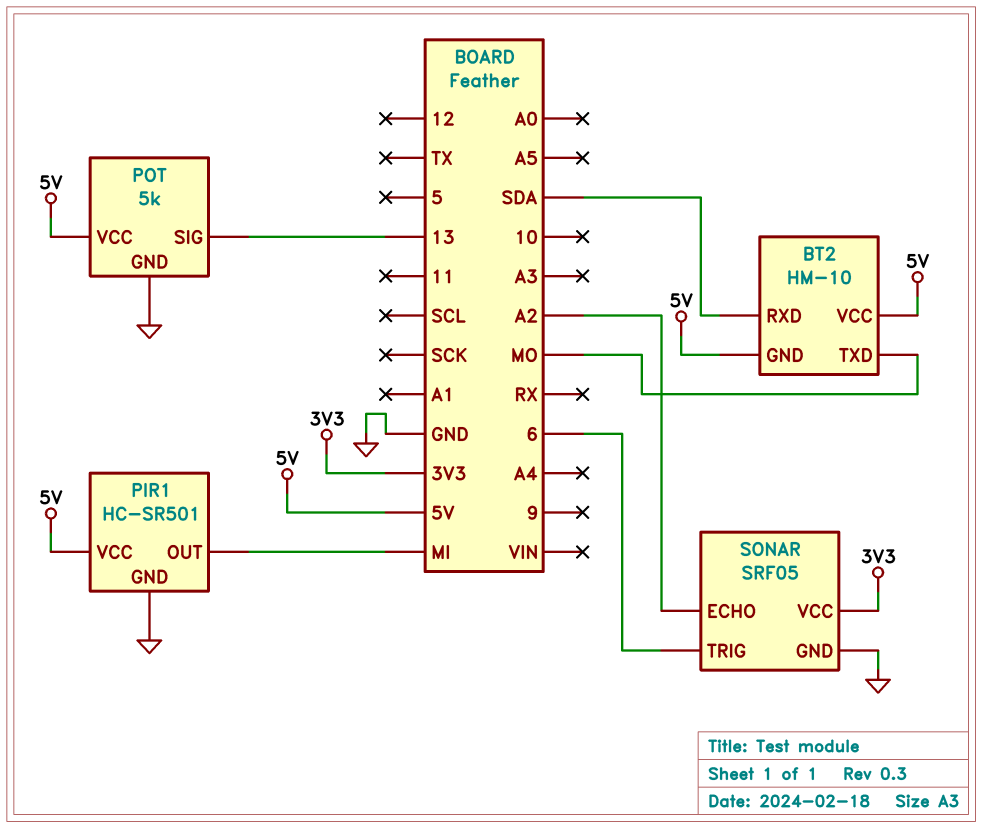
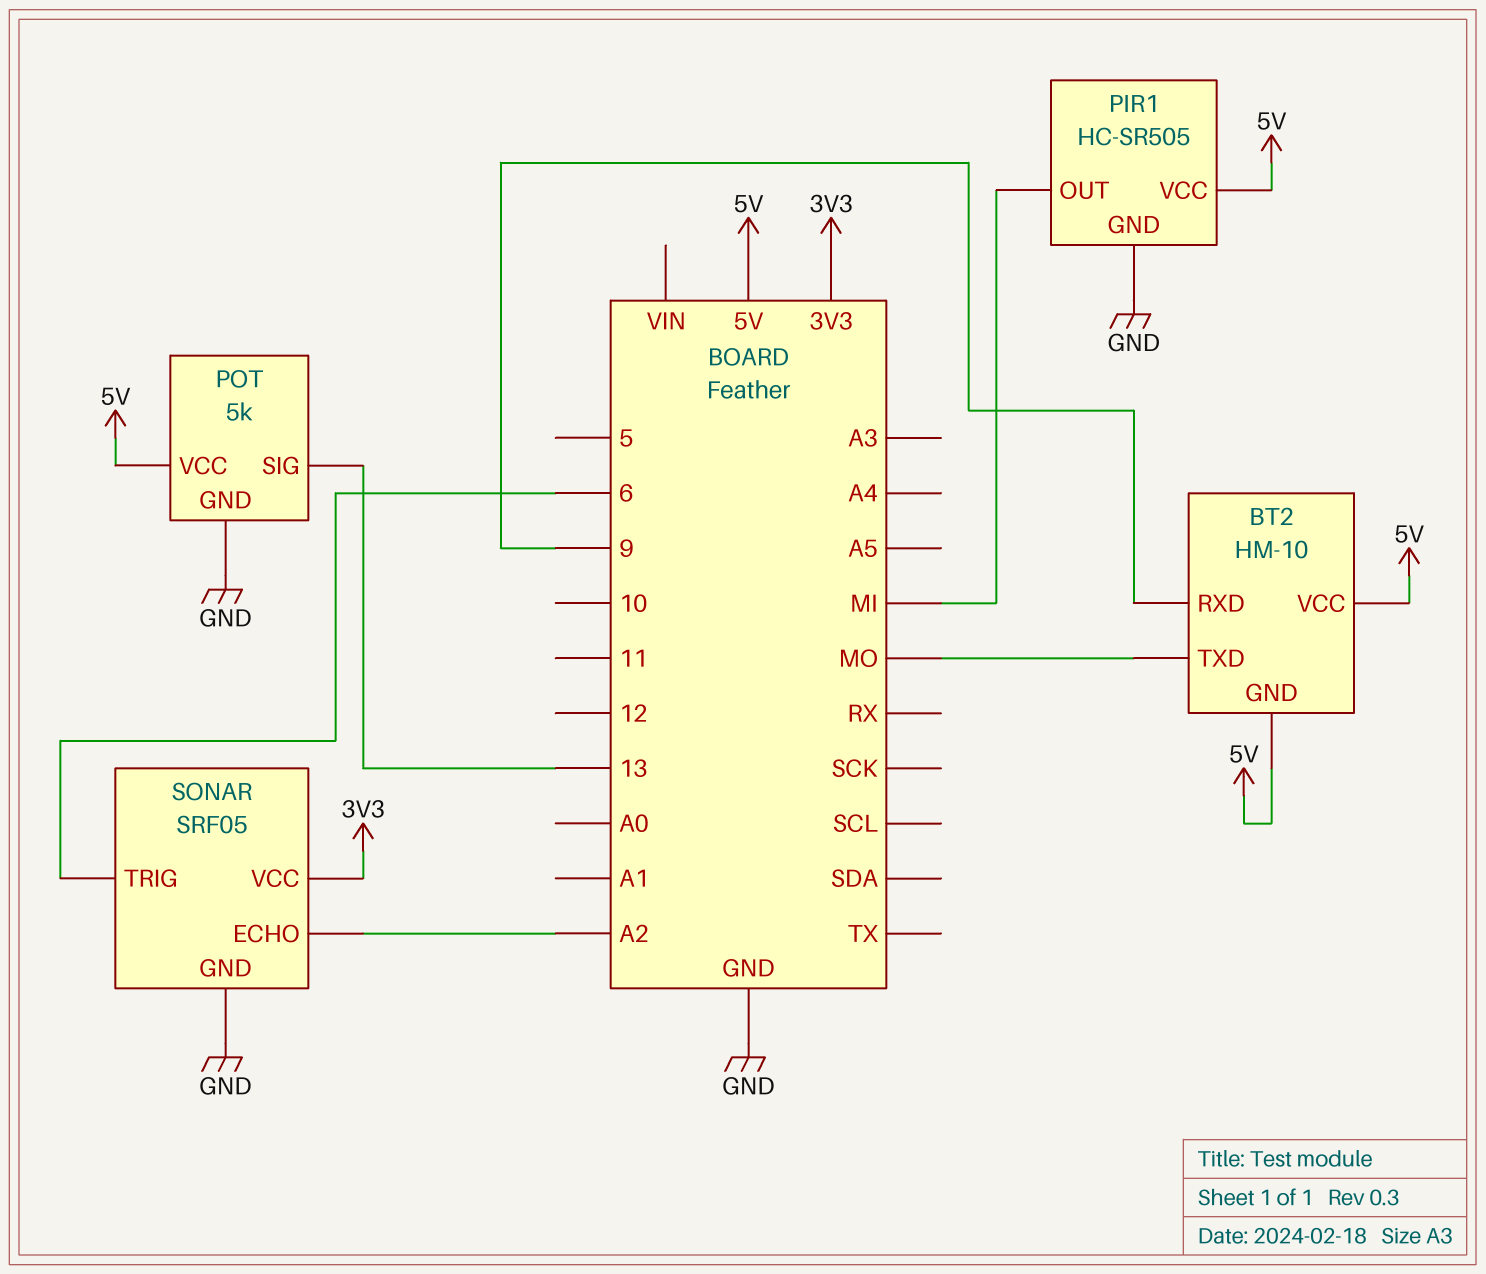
BT2 pin RXD: SDA -> 9
PIR1: HC-SR501 -> HC-SR505

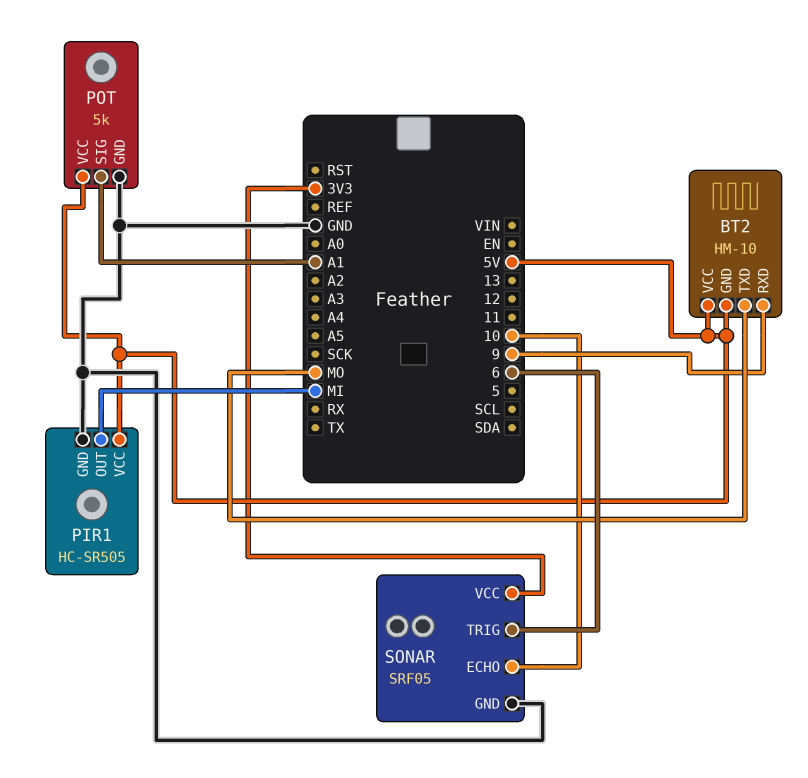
POT pin SIG: 13 -> A1
SONAR pin ECHO: A2 -> 10

